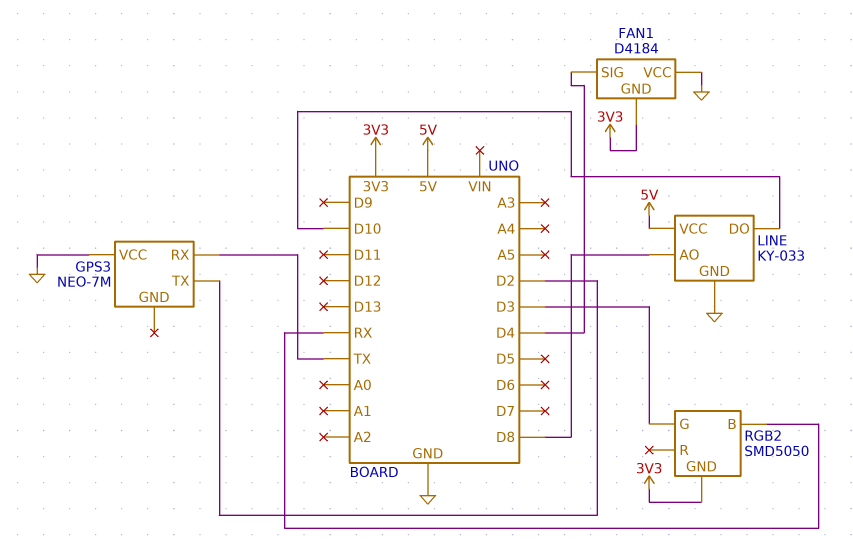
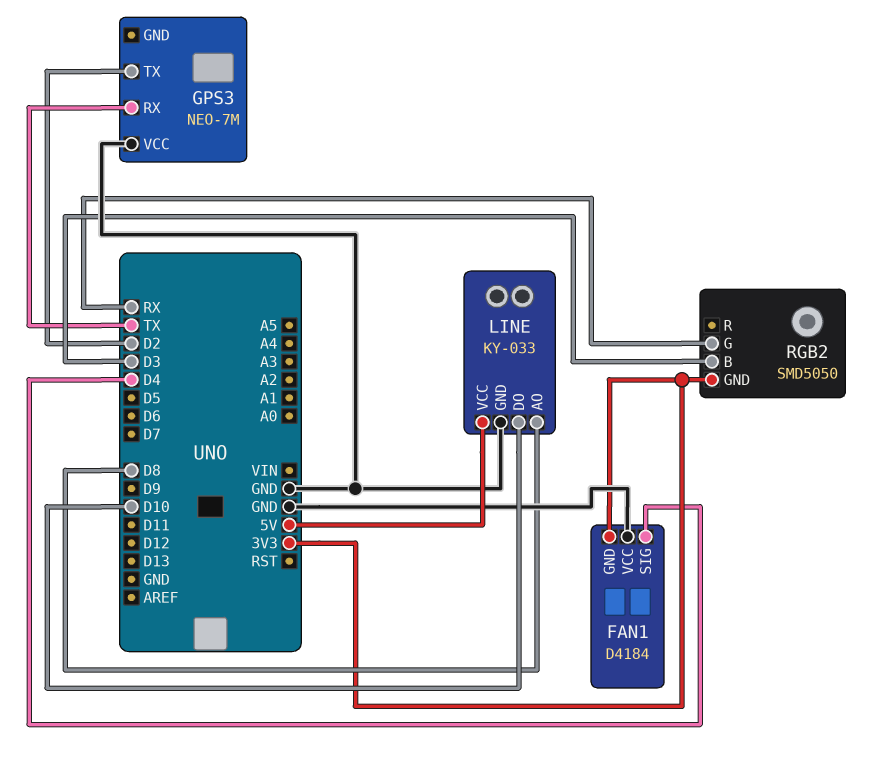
RGB2 pin B: RX -> D3
RGB2 pin G: D3 -> RX

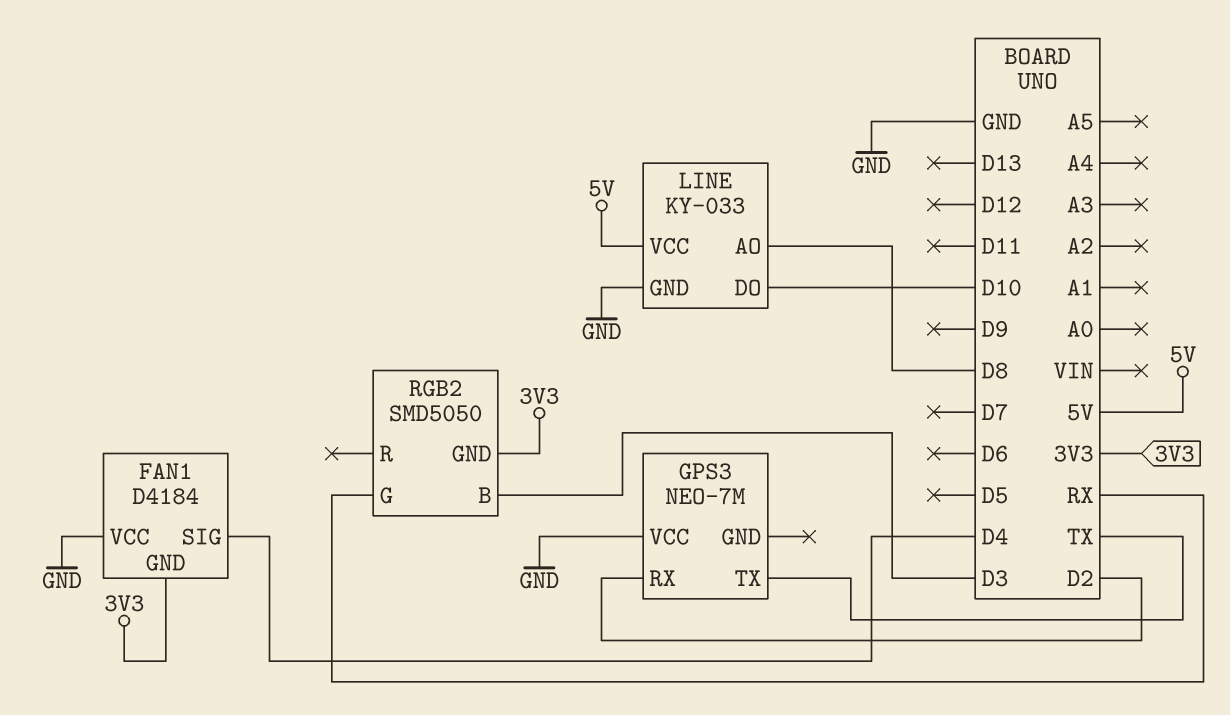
GPS3 pin RX: TX -> D2
GPS3 pin TX: D2 -> TX

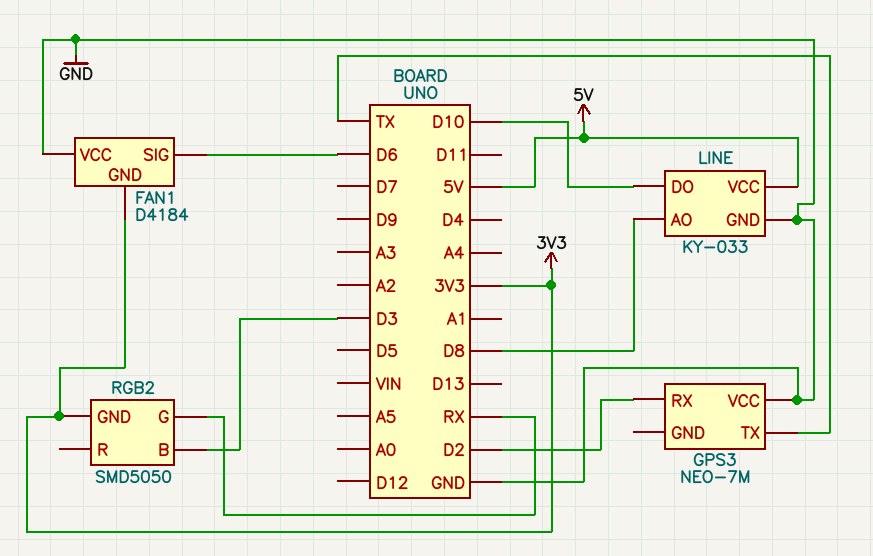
FAN1 pin SIG: D4 -> D6

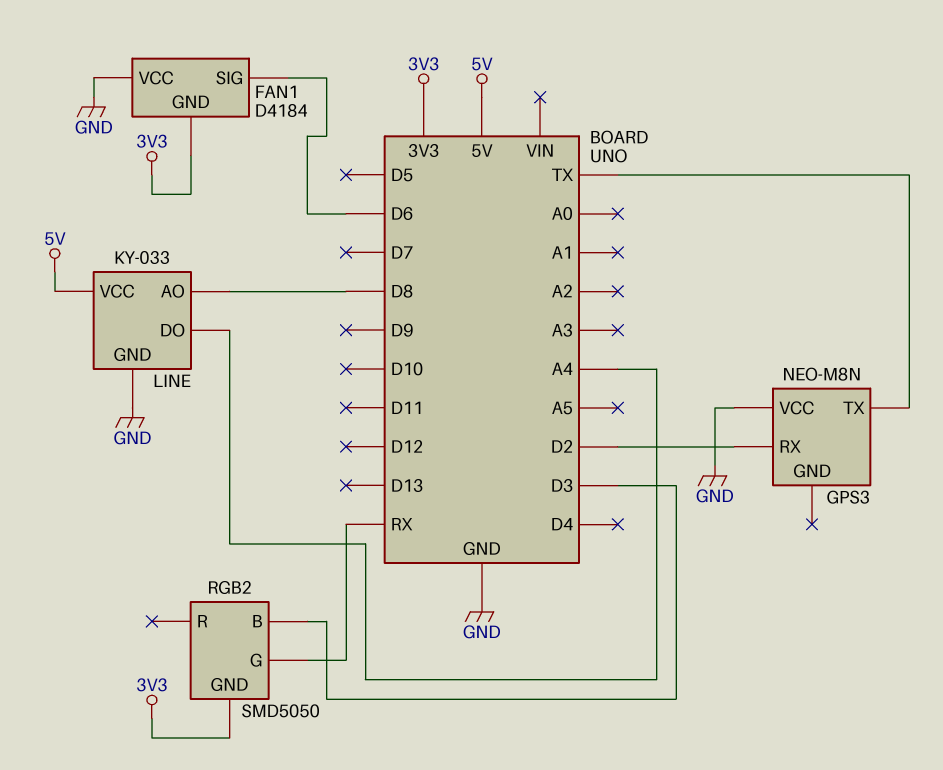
GPS3: NEO-7M -> NEO-M8N
LINE pin DO: D10 -> A4

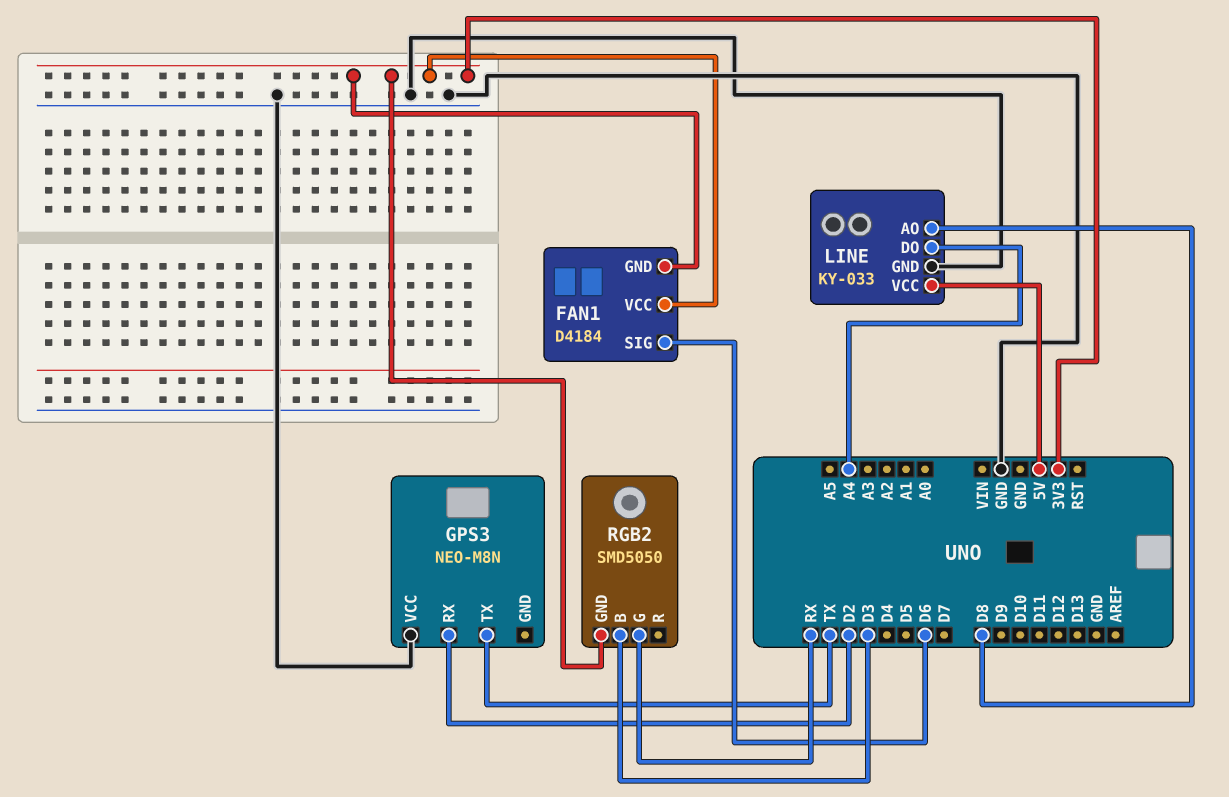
FAN1 pin VCC: GND -> 3V3

